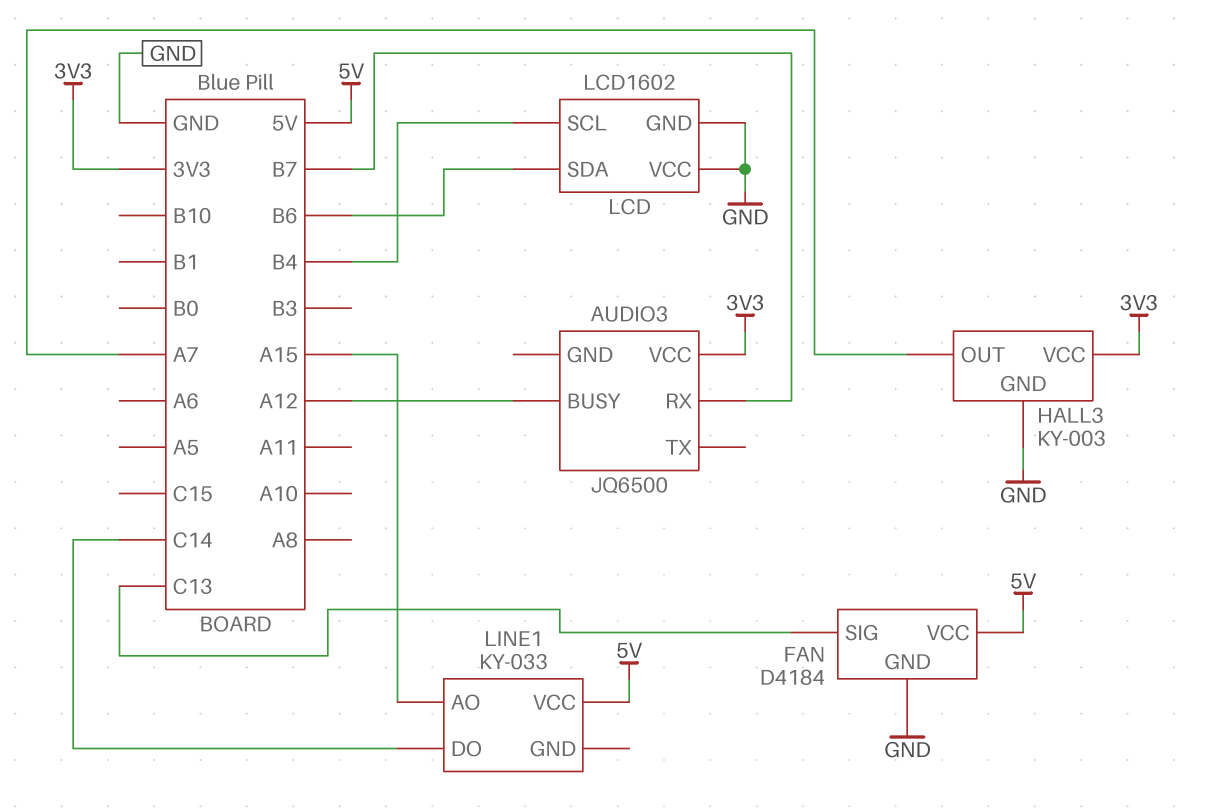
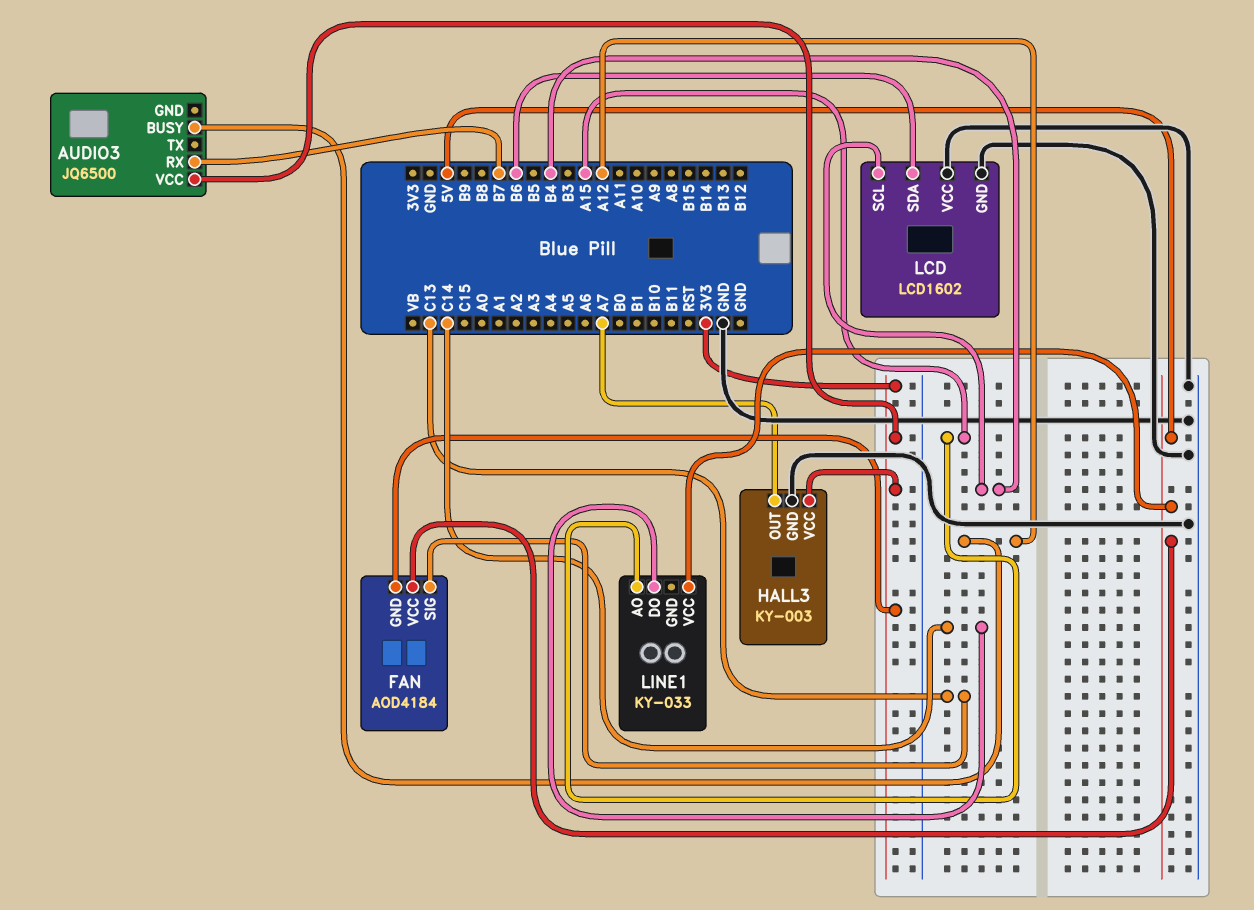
FAN: D4184 -> AOD4184
FAN pin GND: GND -> 3V3

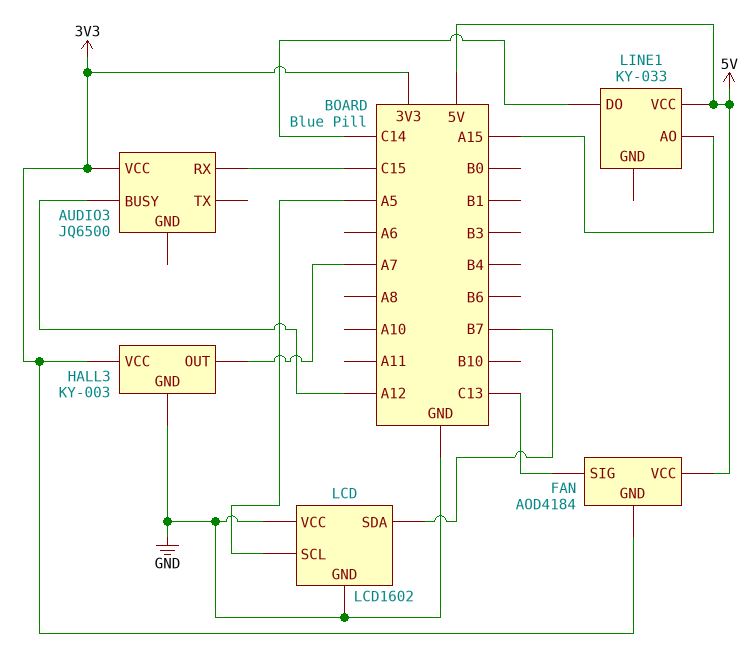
AUDIO3 pin RX: B7 -> C15
LCD pin SCL: B4 -> A5
LCD pin SDA: B6 -> B7

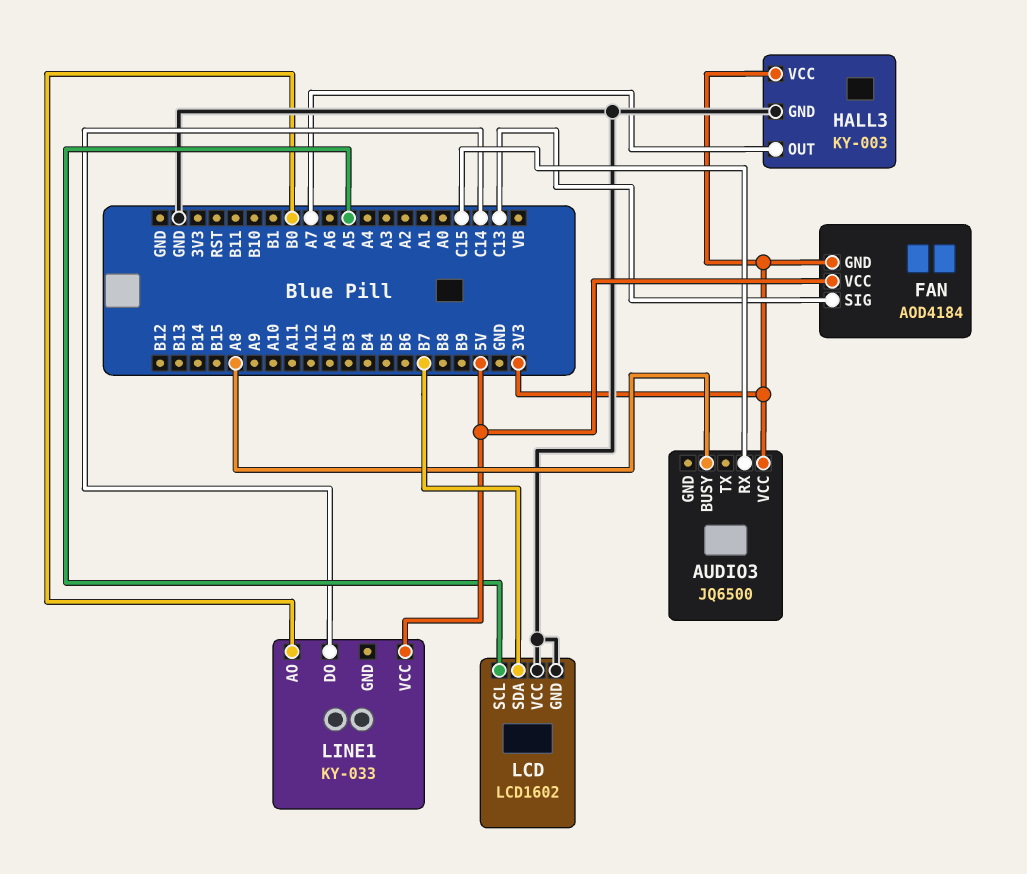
AUDIO3 pin BUSY: A12 -> A8
LINE1 pin AO: A15 -> B0

